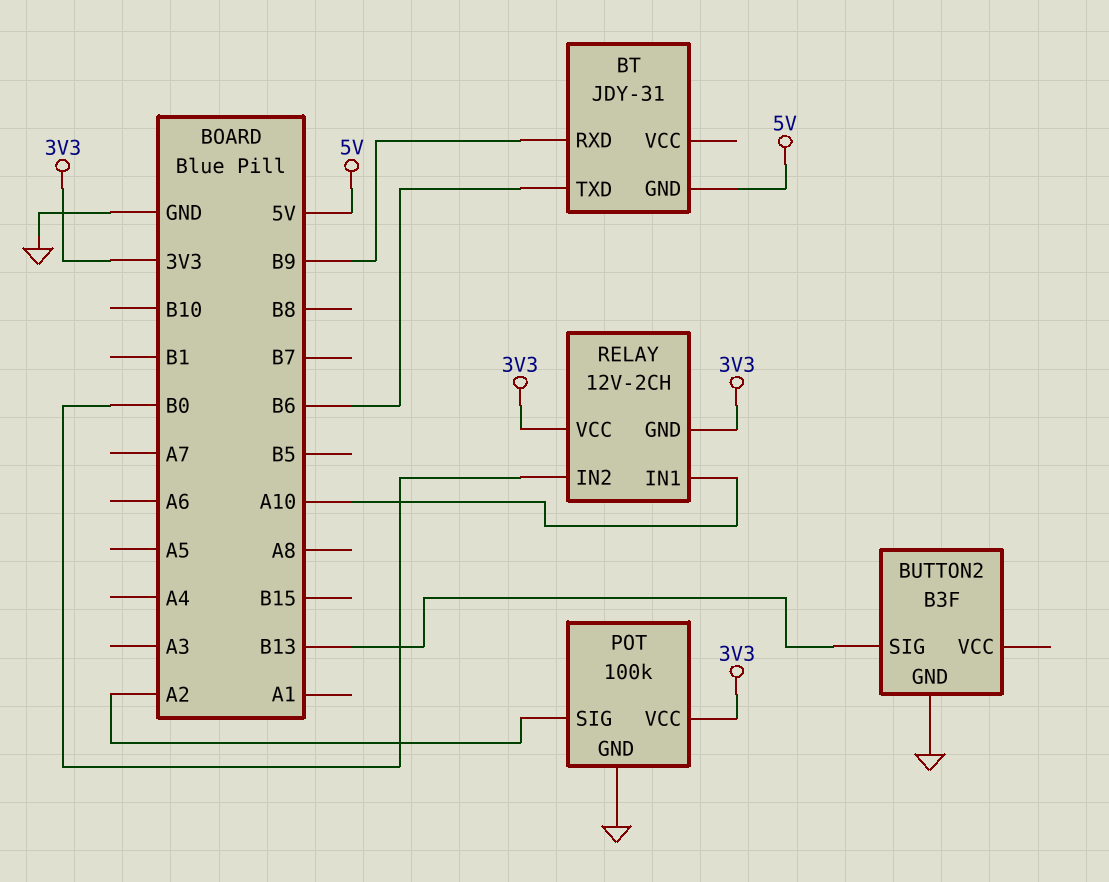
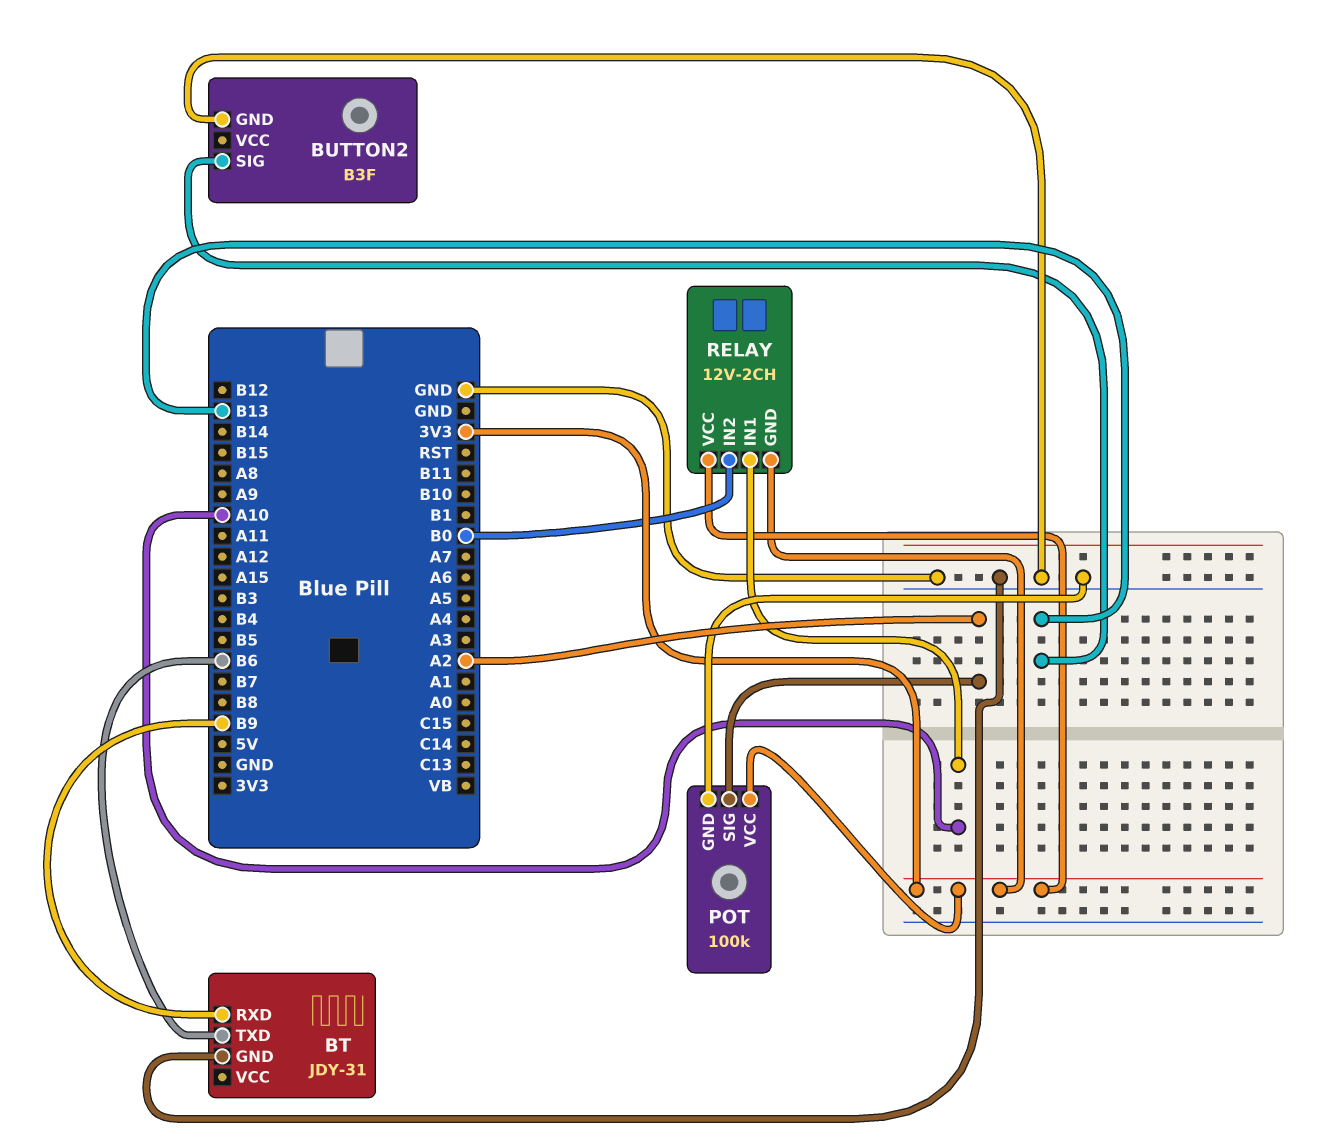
BT pin GND: 5V -> GND

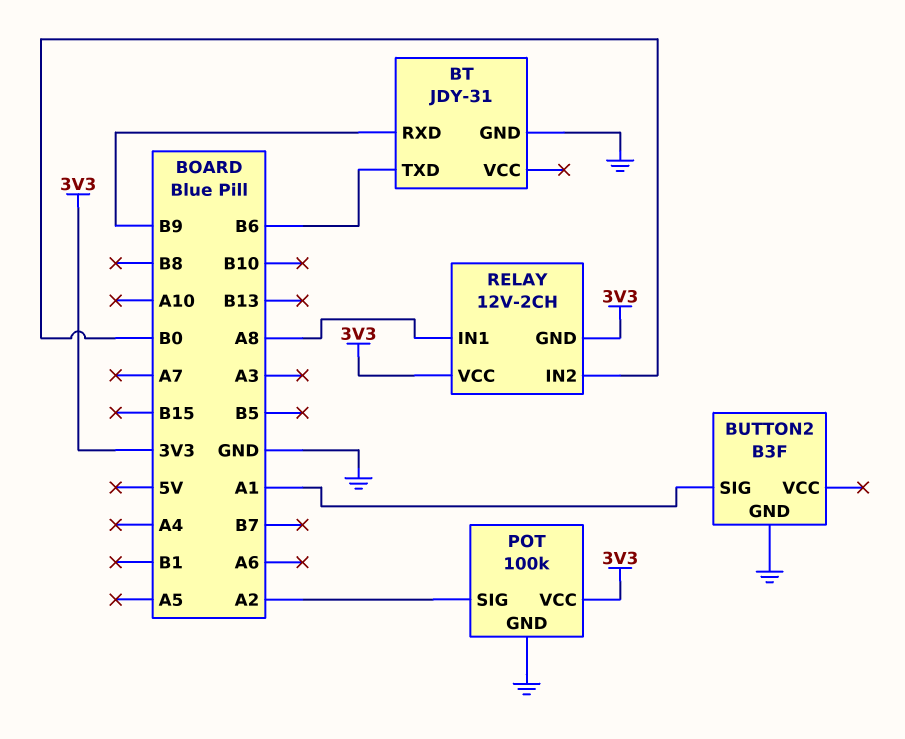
BUTTON2 pin SIG: B13 -> A1
RELAY pin IN1: A10 -> A8

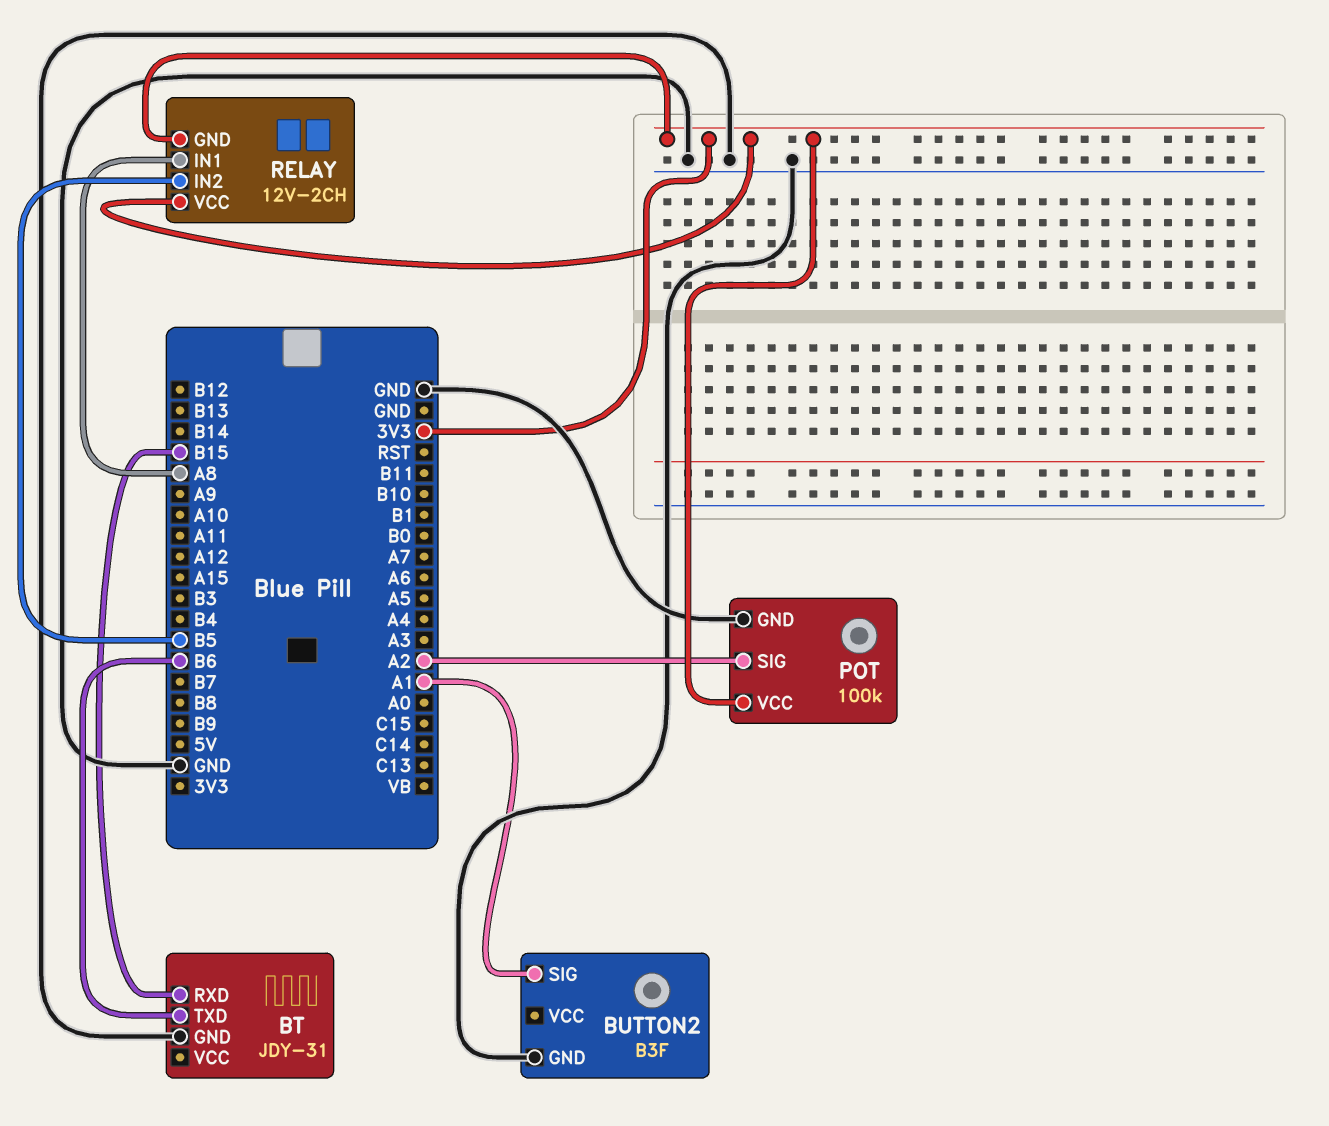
BT pin RXD: B9 -> B15
RELAY pin IN2: B0 -> B5

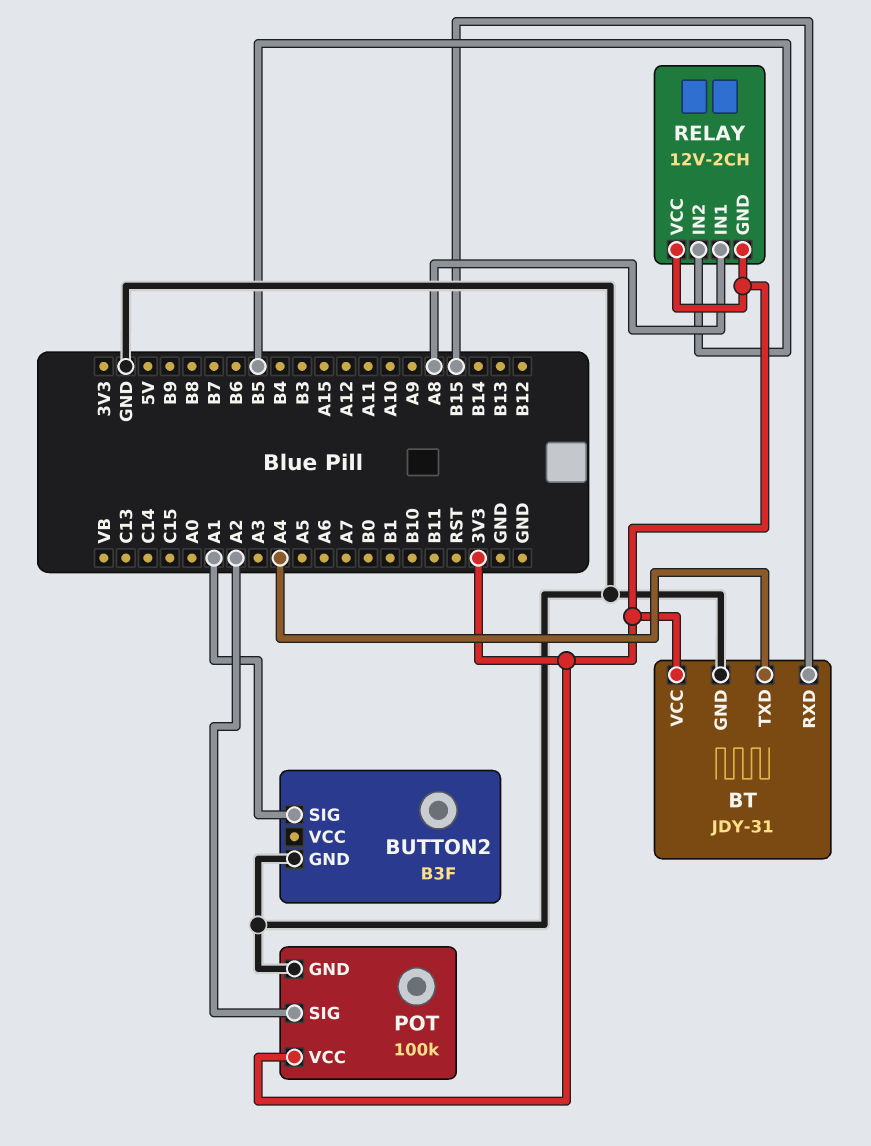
BT pin TXD: B6 -> A4
BT pin VCC: none -> 3V3

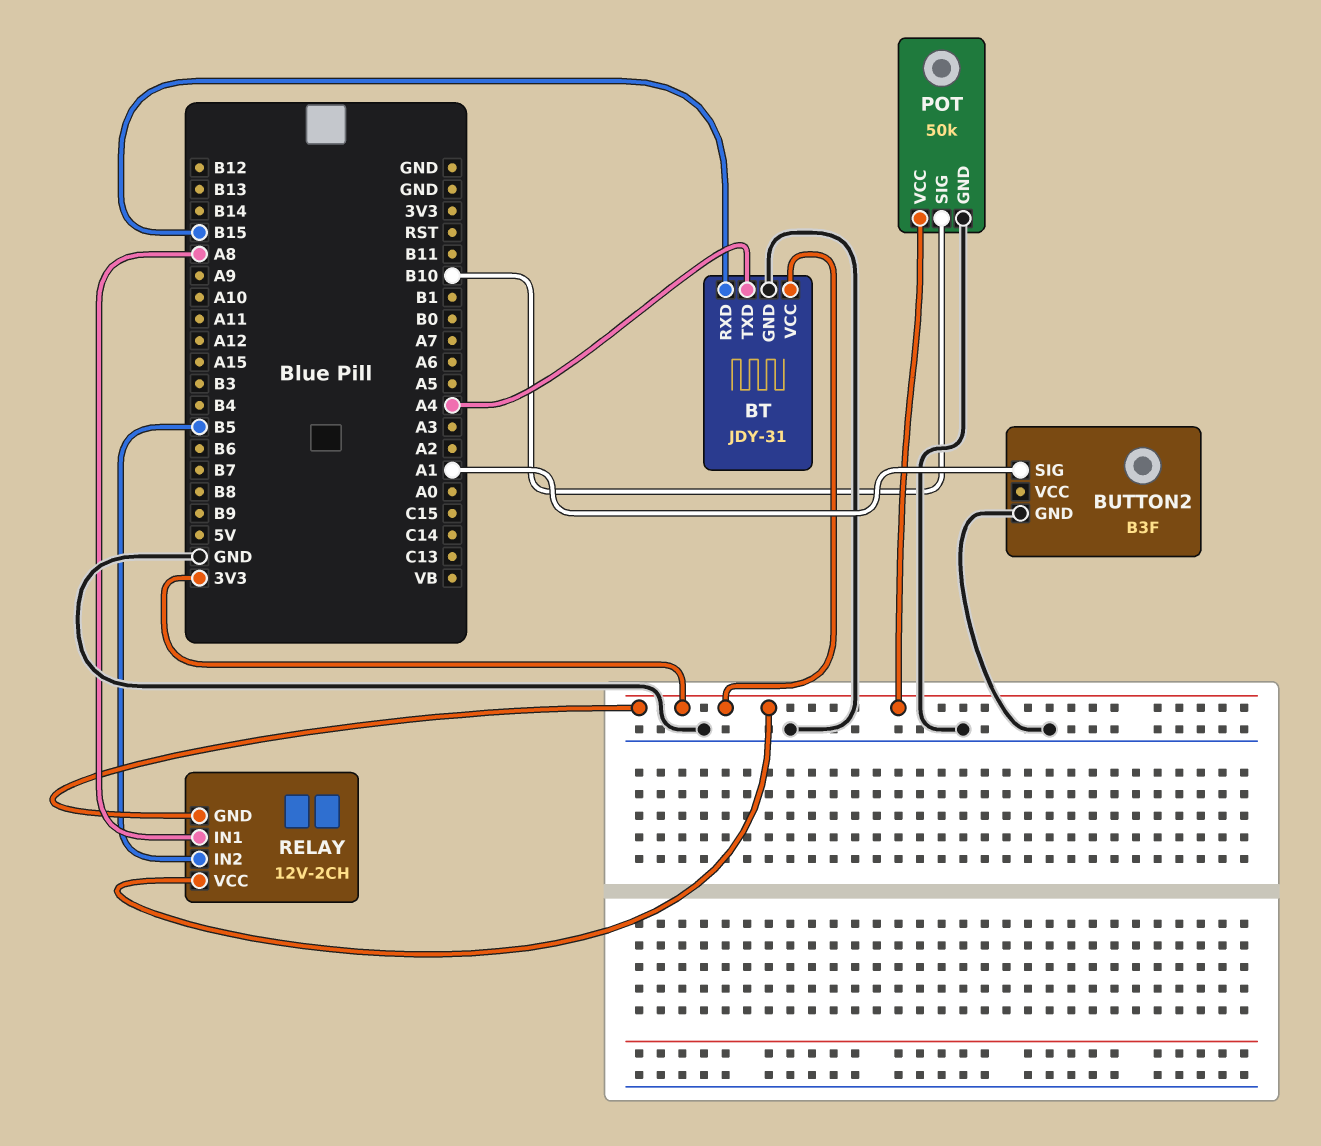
POT: 100k -> 50k
POT pin SIG: A2 -> B10

